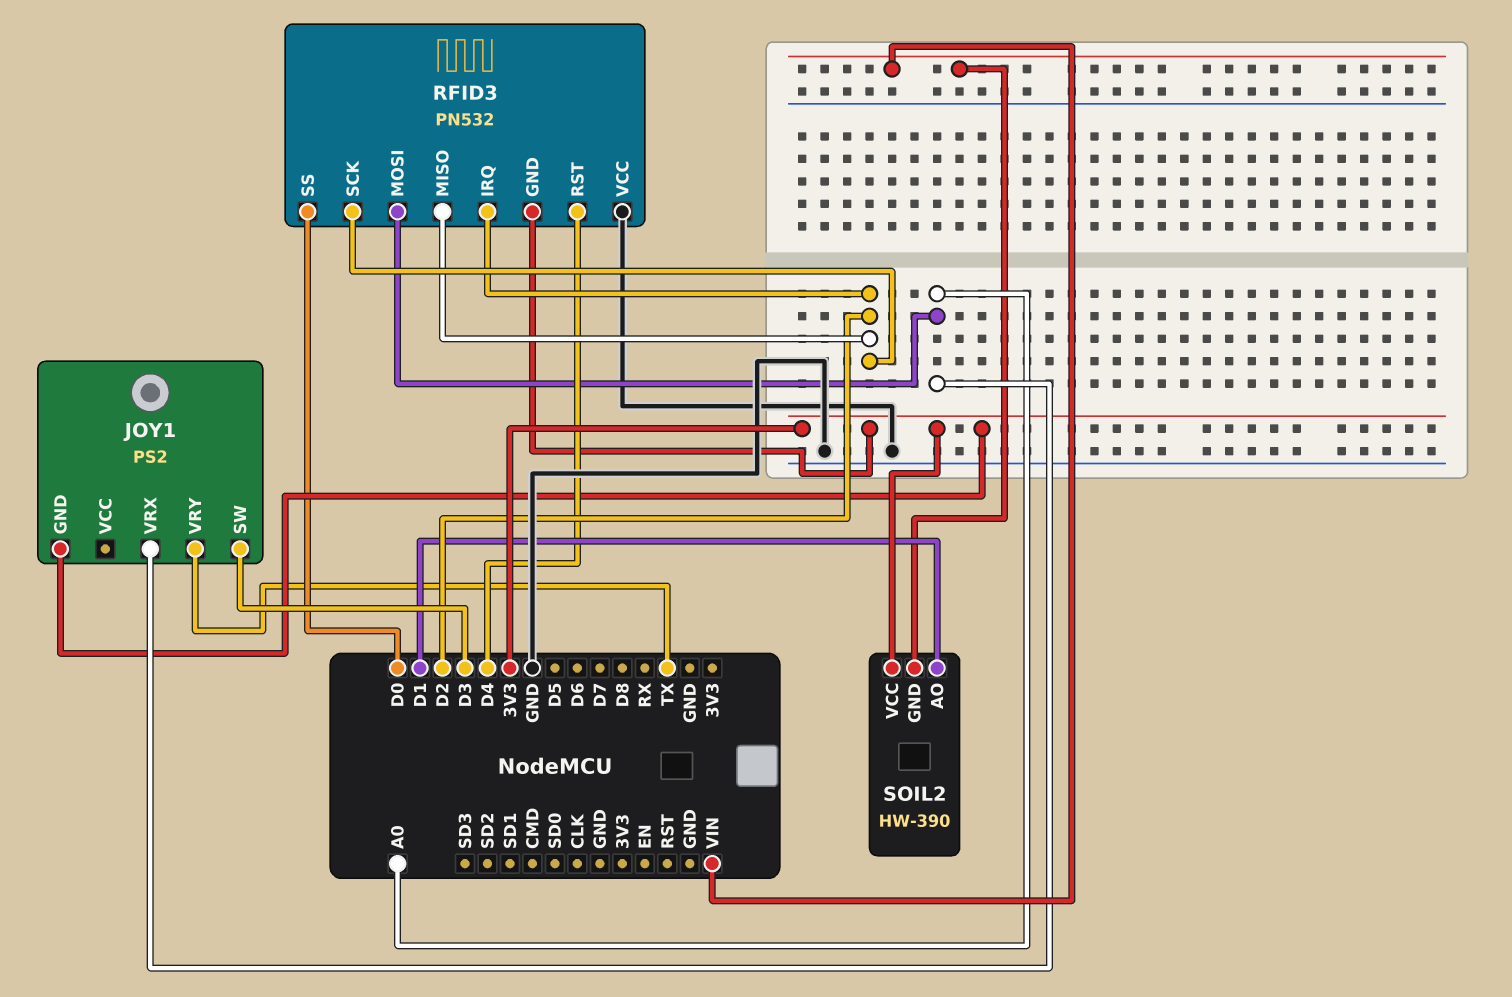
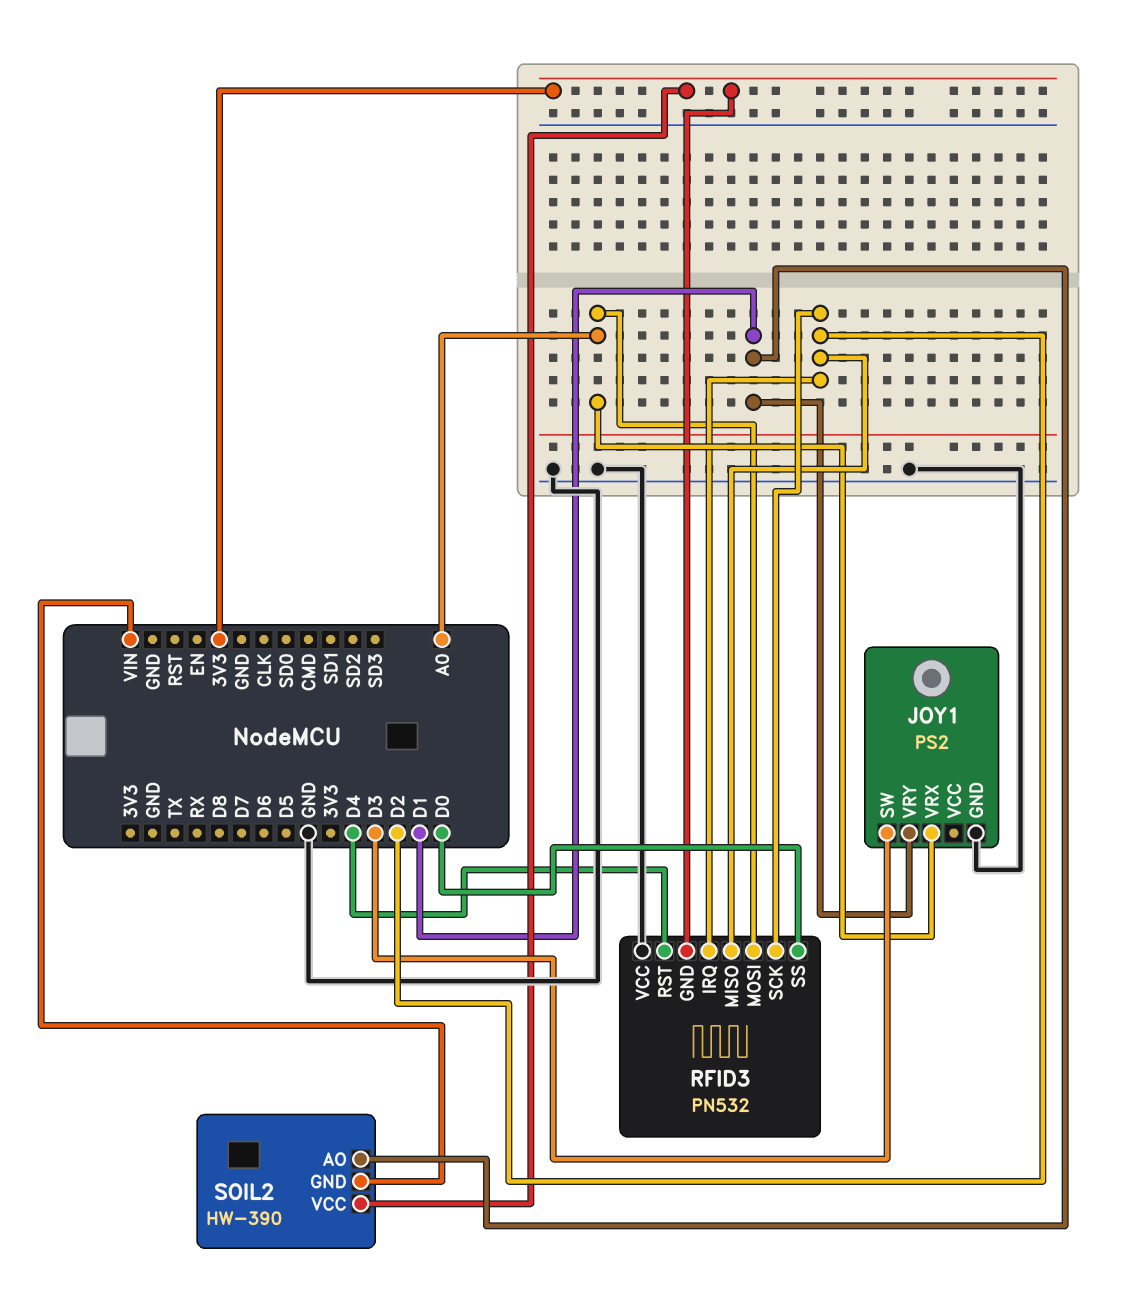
JOY1 pin GND: 3V3 -> GND
JOY1 pin VRY: TX -> D1

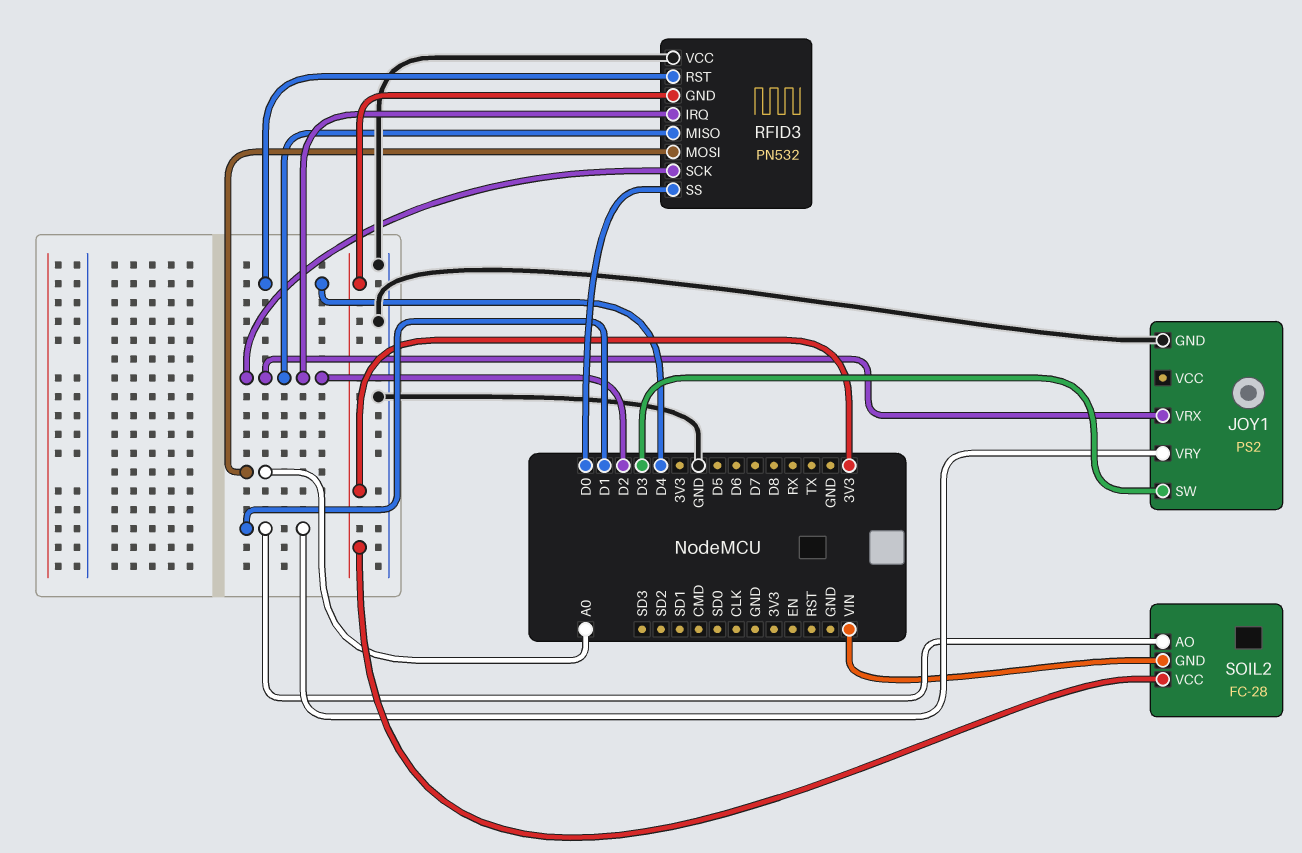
JOY1 pin VRX: A0 -> D2
SOIL2: HW-390 -> FC-28

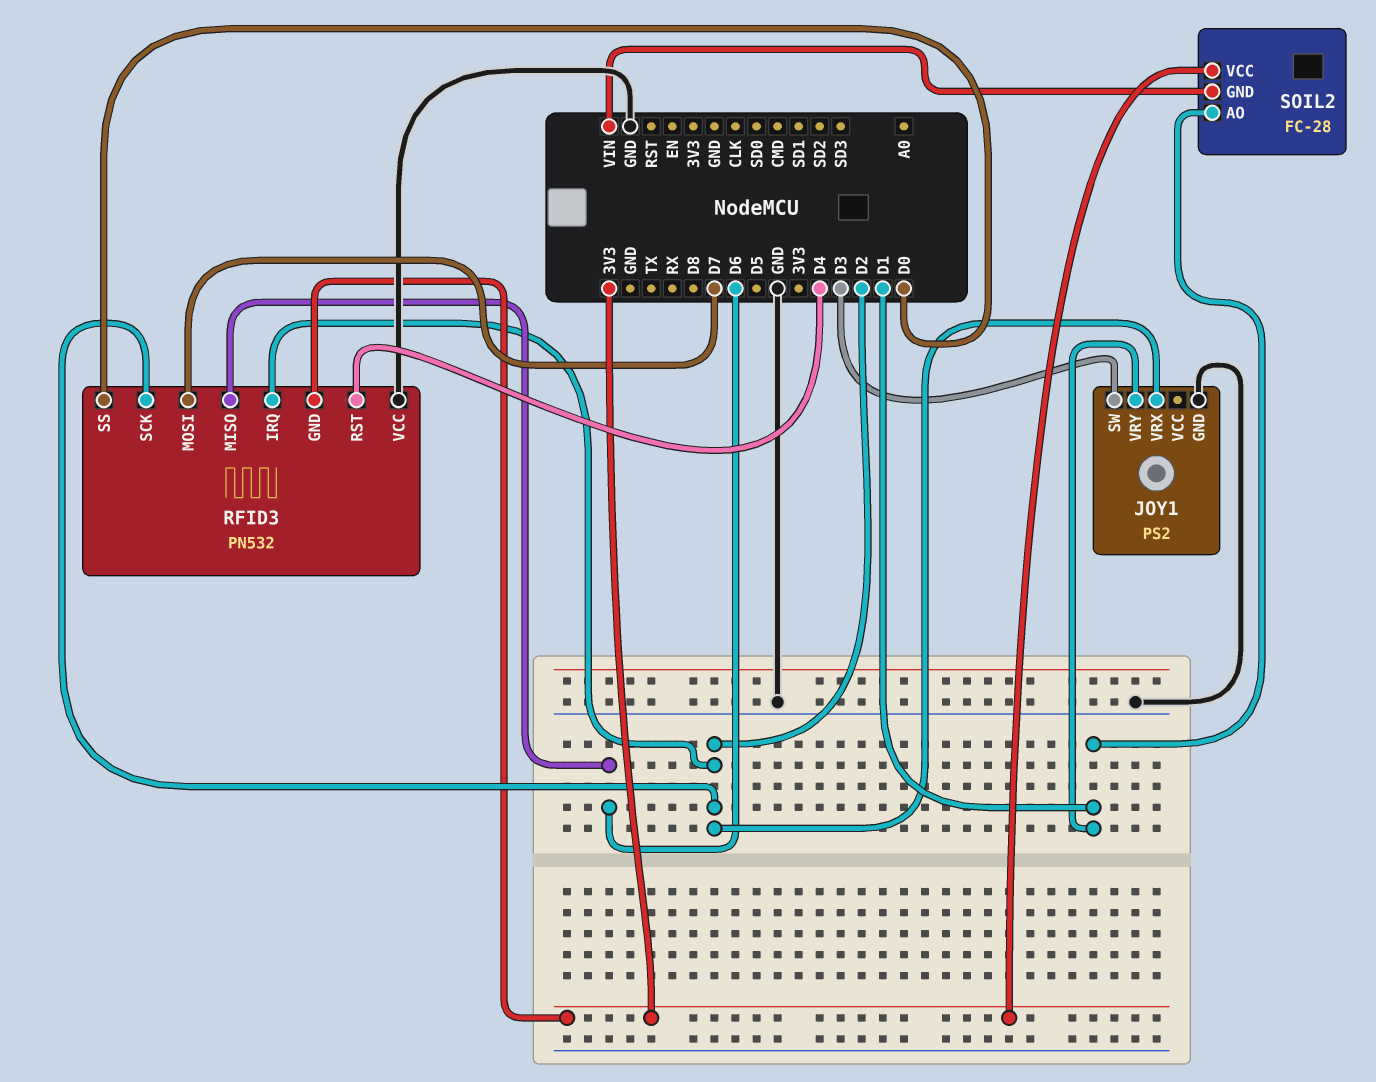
RFID3 pin MISO: D2 -> D6
RFID3 pin MOSI: A0 -> D7

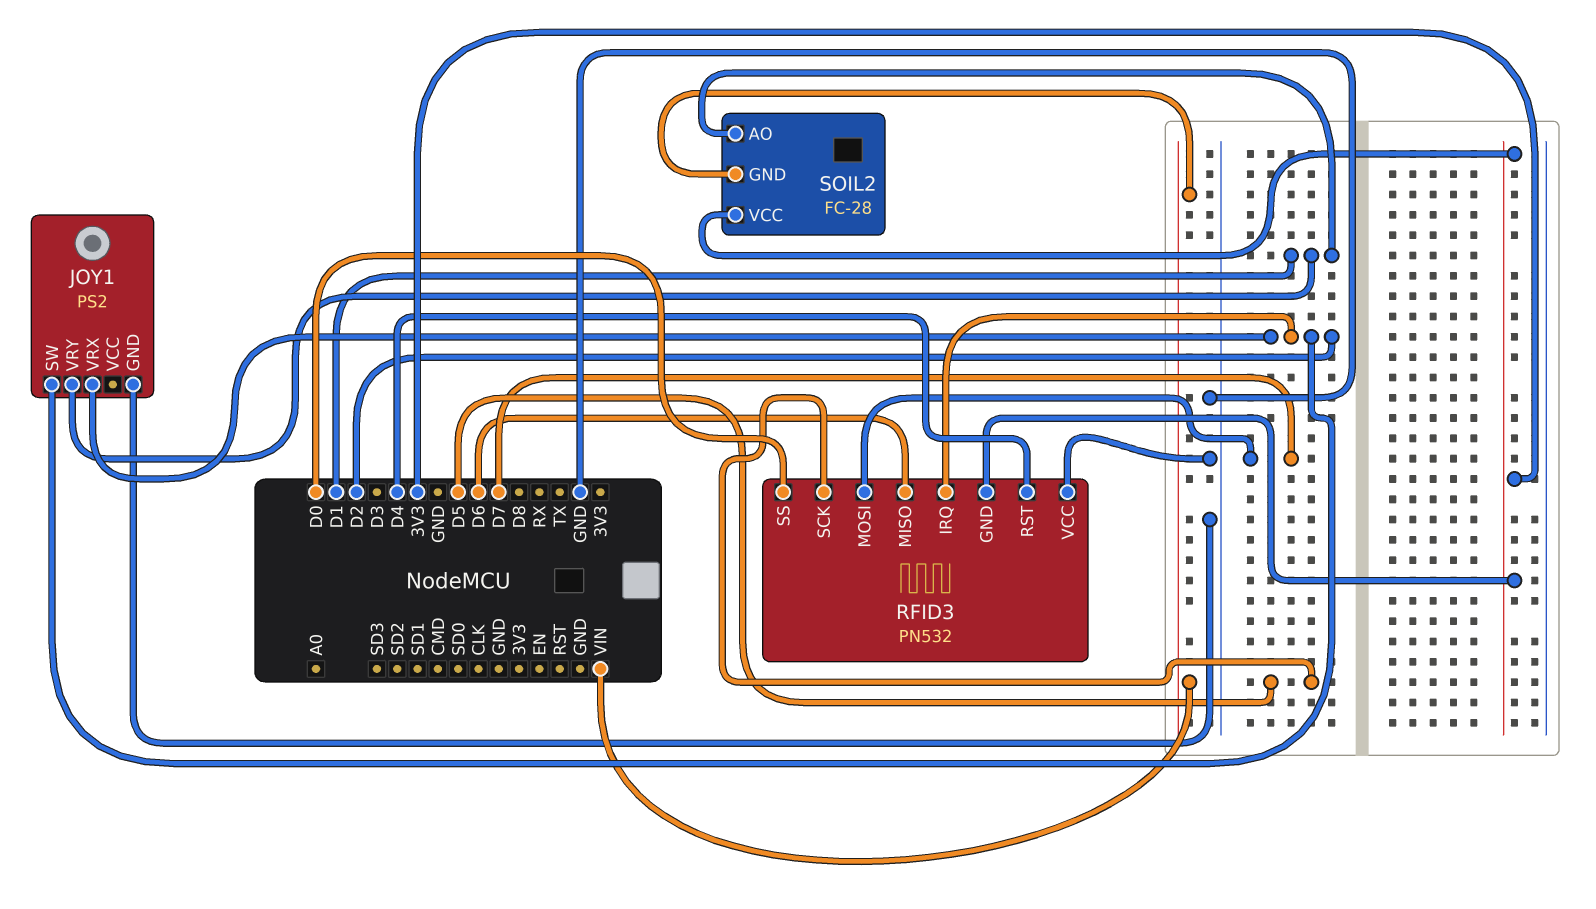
JOY1 pin SW: D3 -> D2
RFID3 pin SCK: D2 -> D5

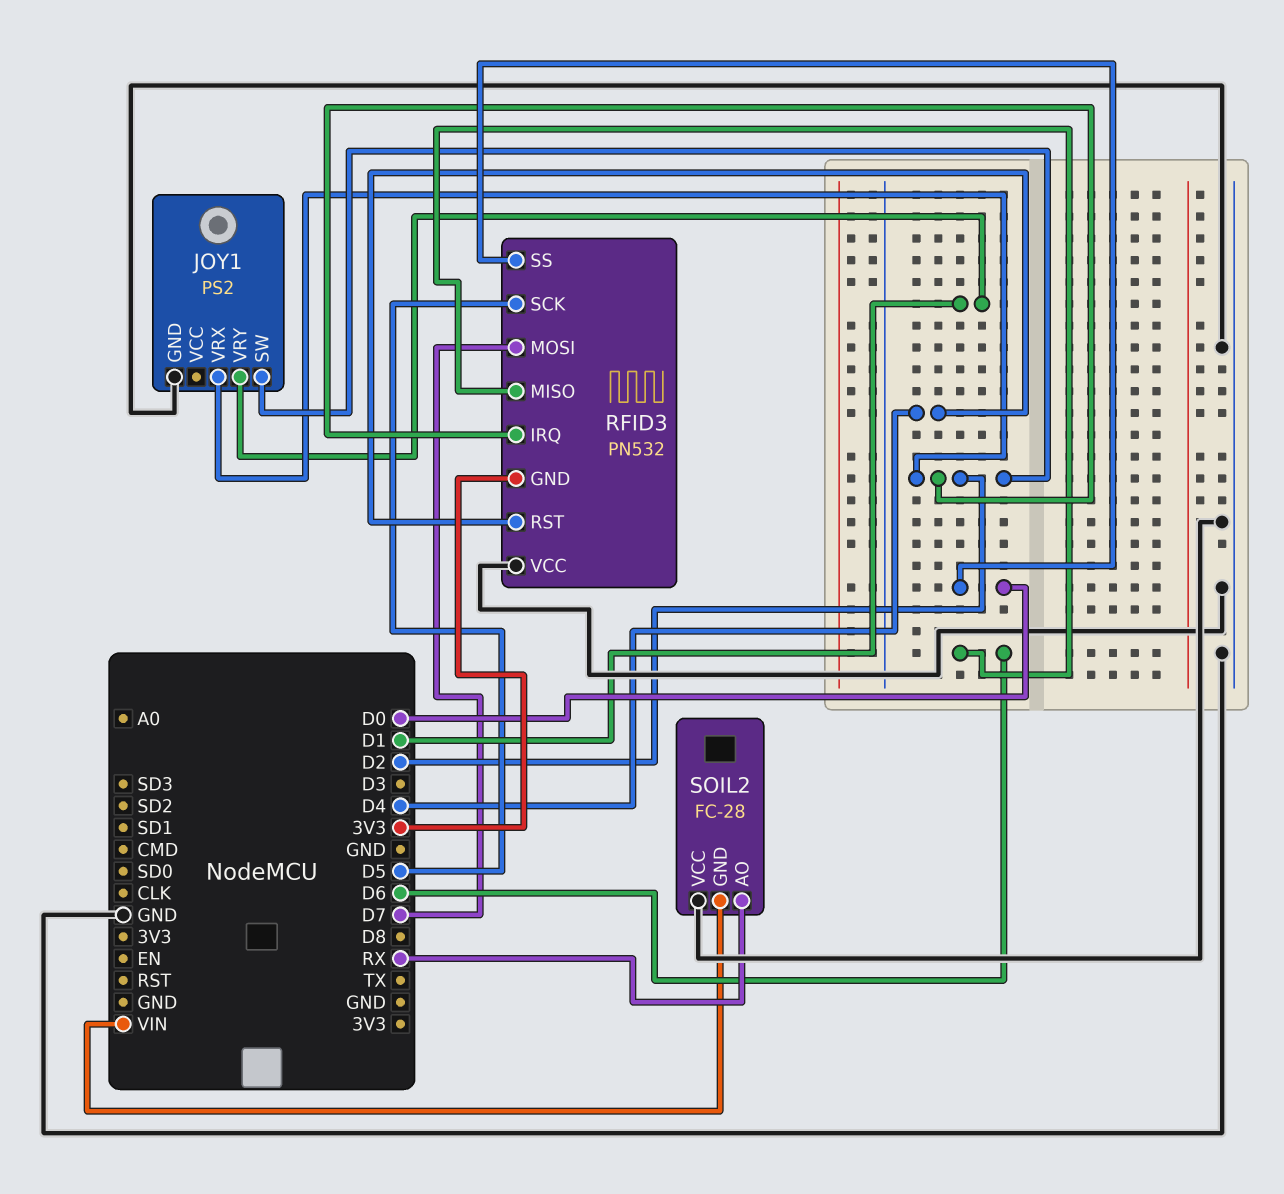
SOIL2 pin AO: D1 -> RX
SOIL2 pin VCC: 3V3 -> GND

